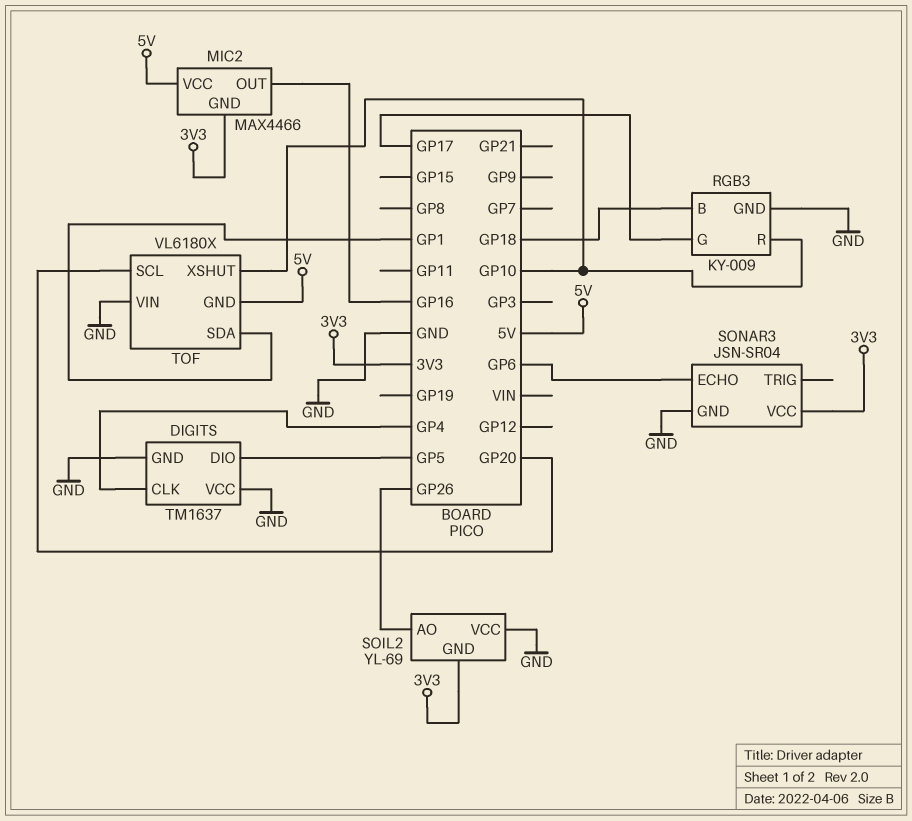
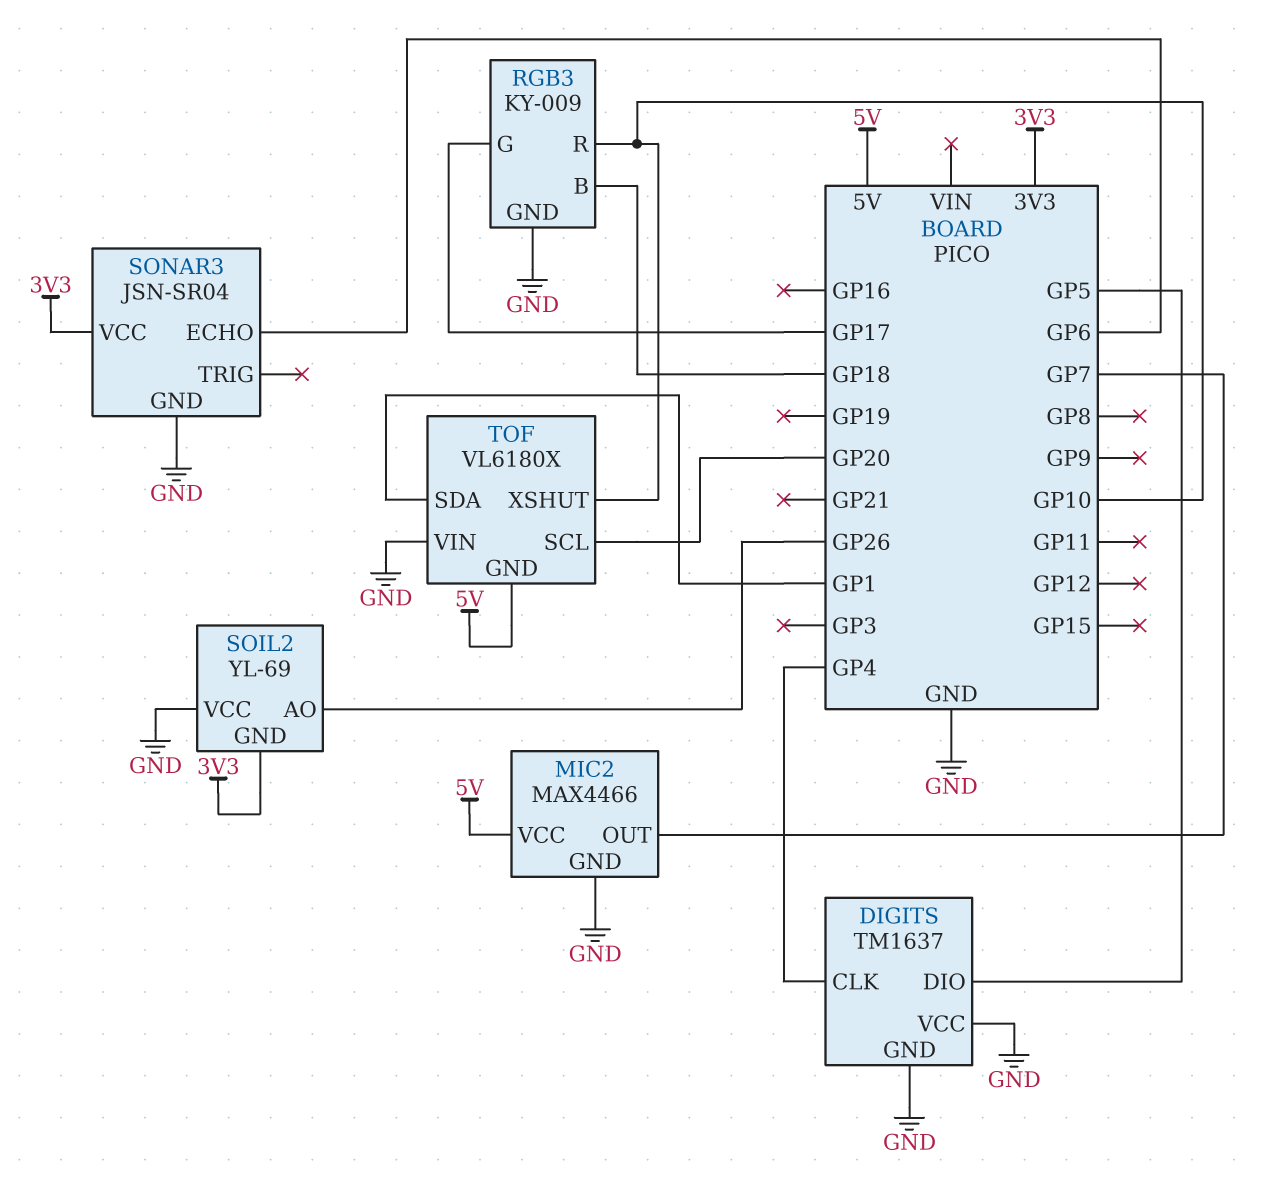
MIC2 pin GND: 3V3 -> GND
MIC2 pin OUT: GP16 -> GP7

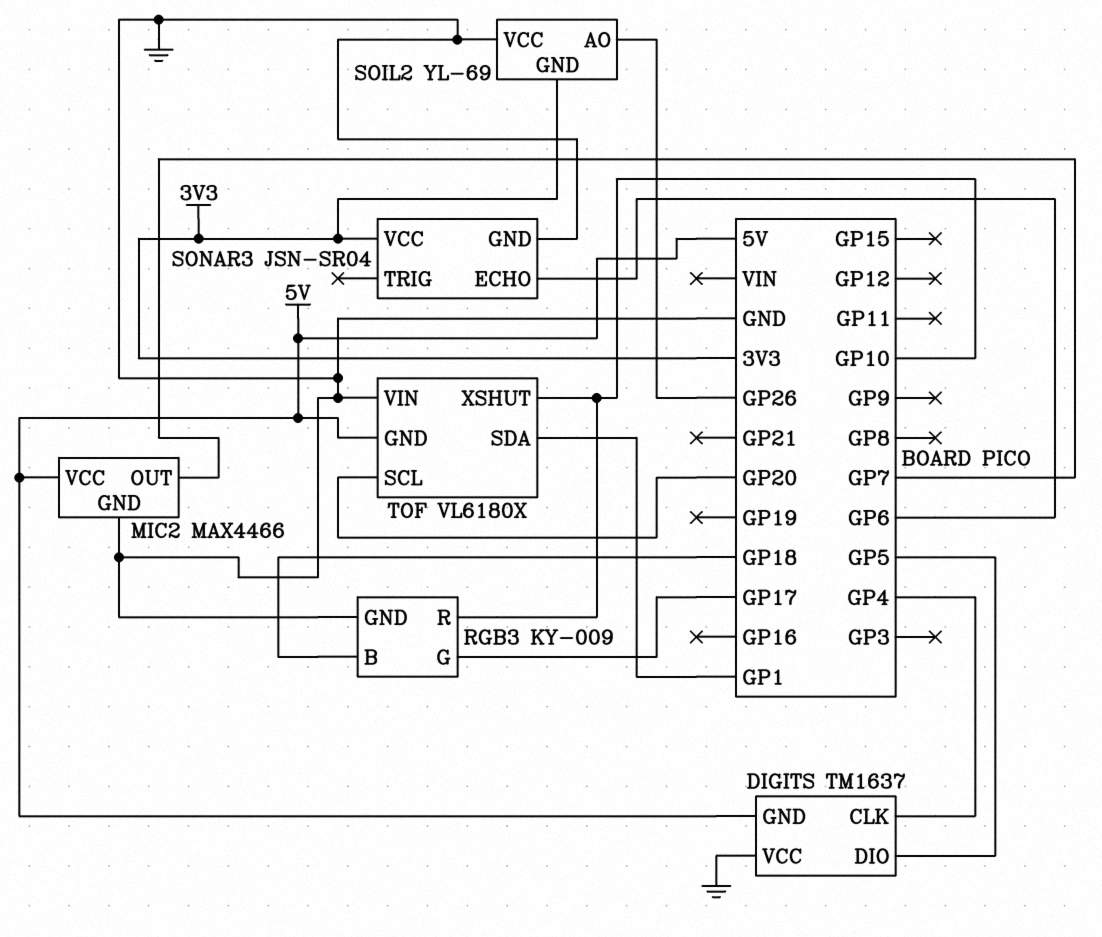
DIGITS pin GND: GND -> 5V

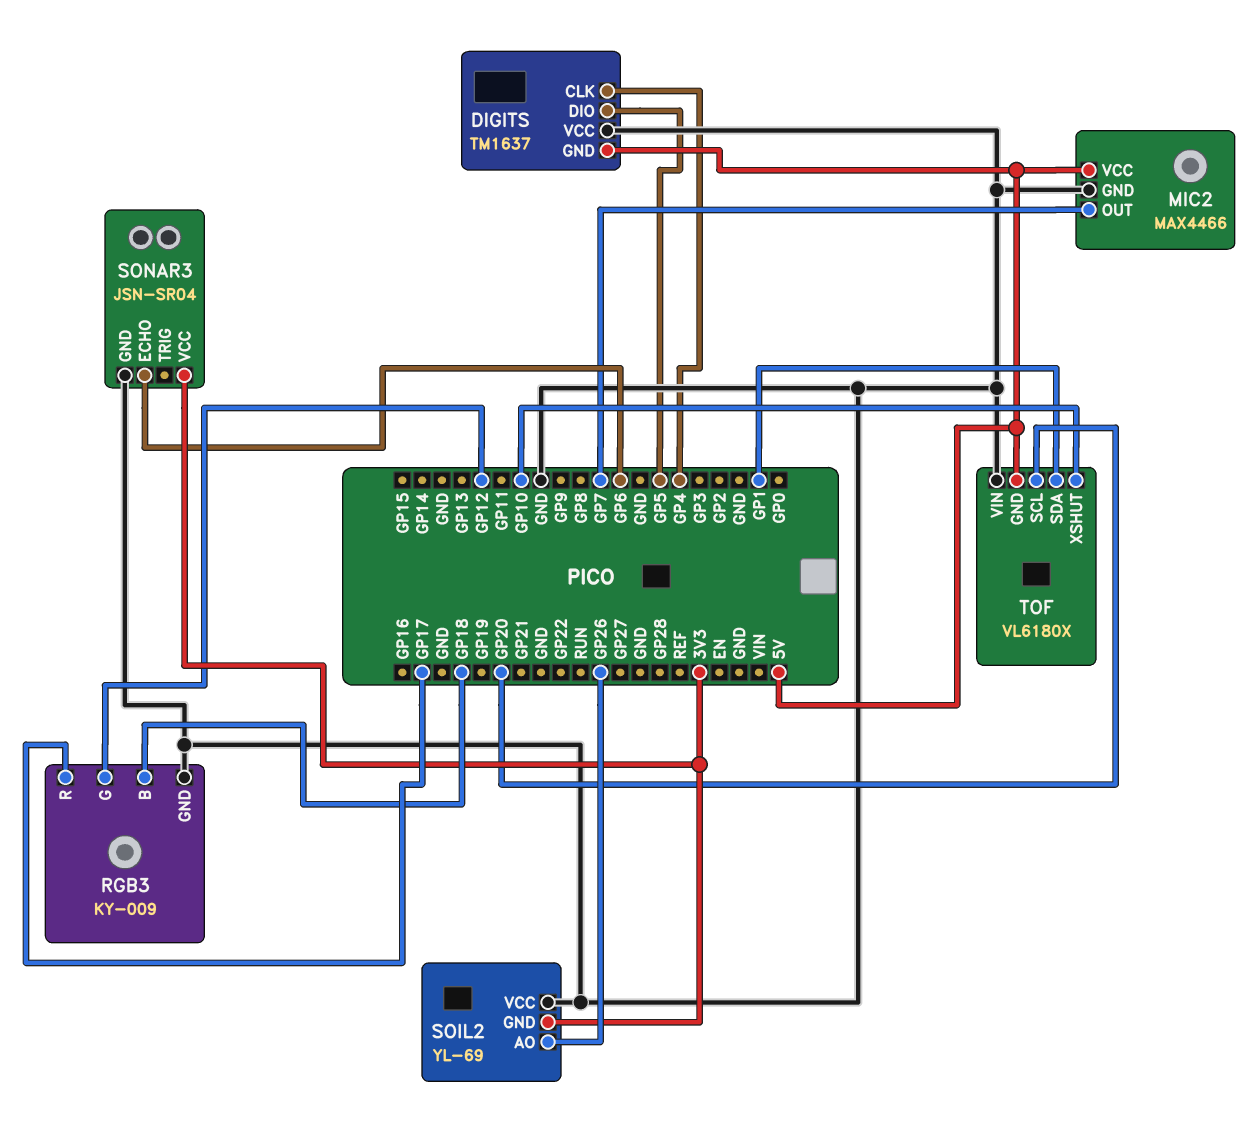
RGB3 pin G: GP17 -> GP12
RGB3 pin R: GP10 -> GP17

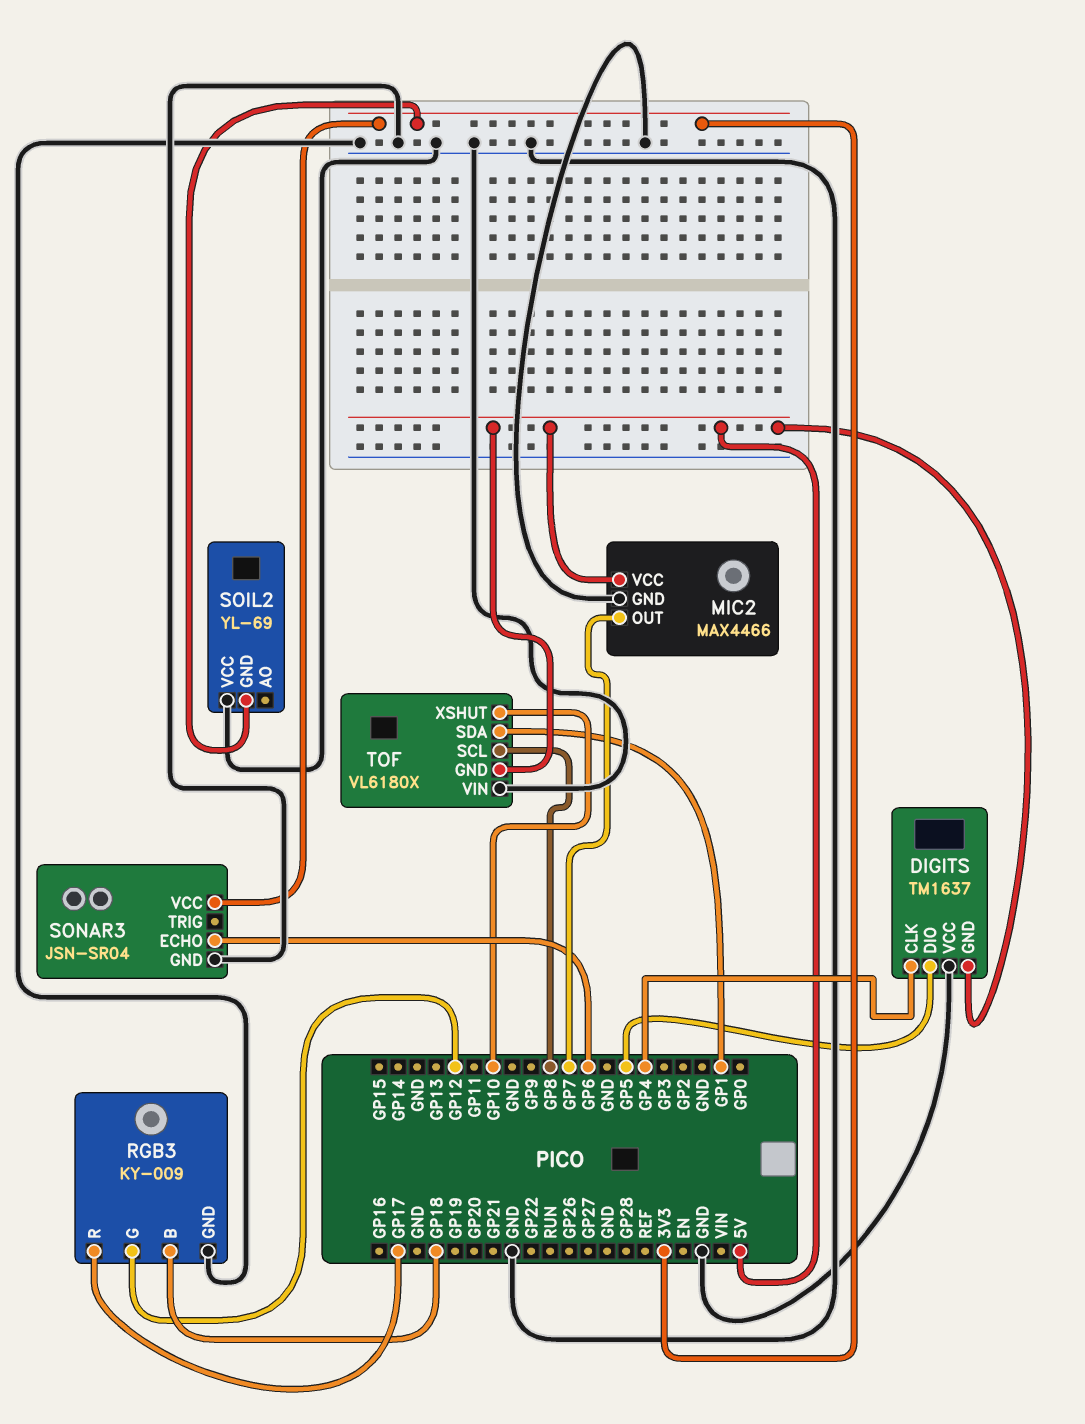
SOIL2 pin AO: GP26 -> none
TOF pin SCL: GP20 -> GP8

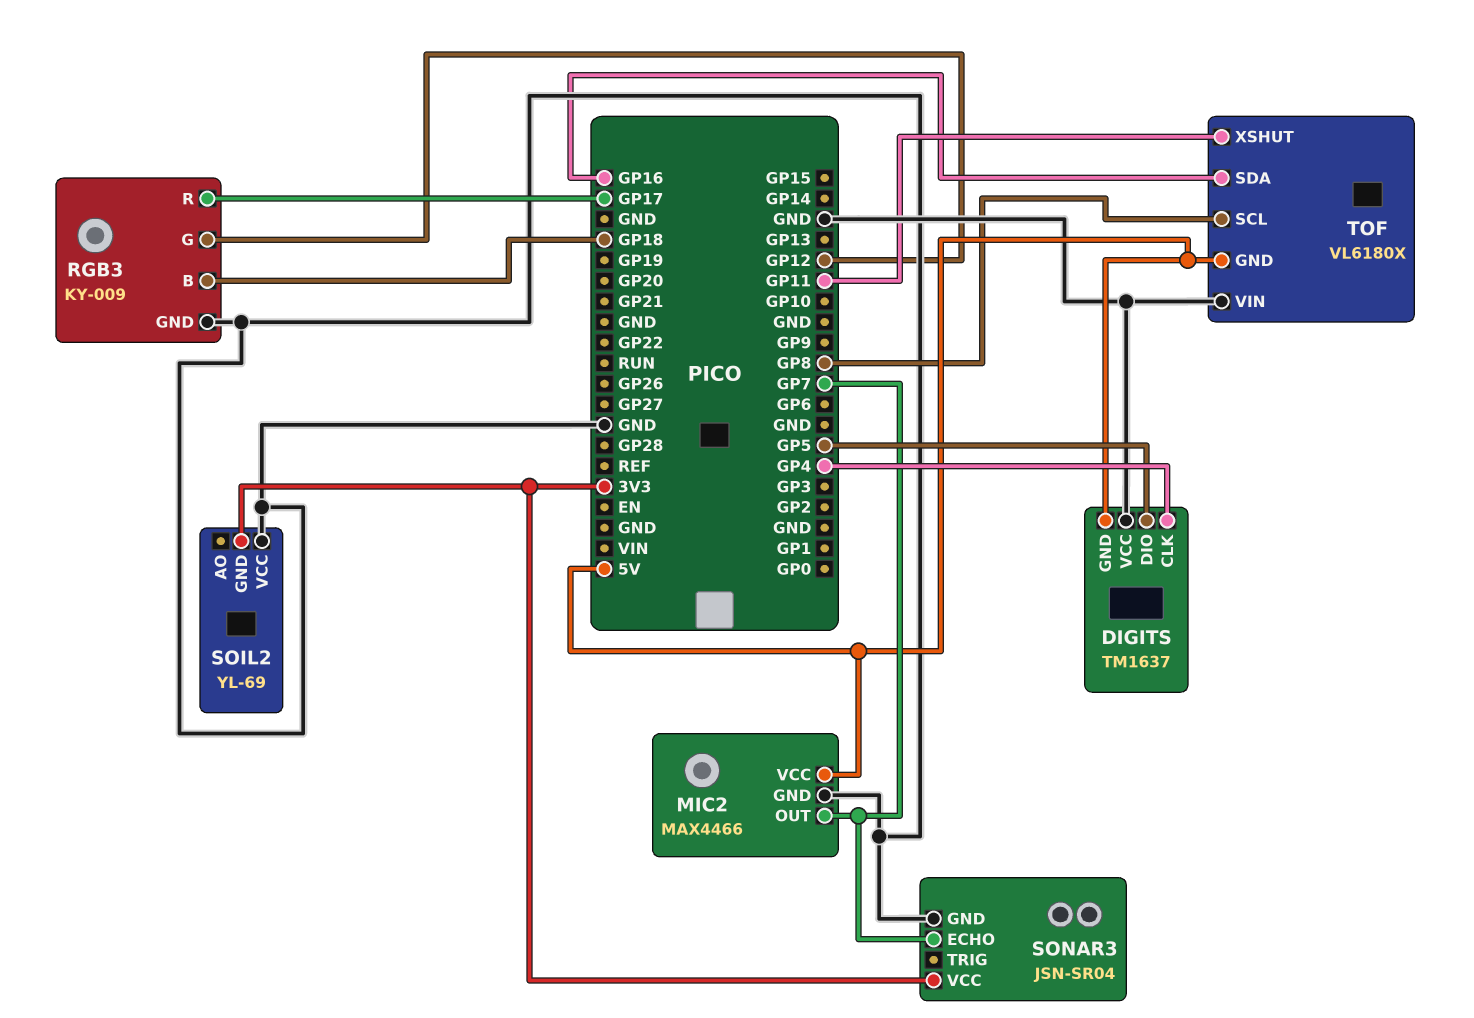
SONAR3 pin ECHO: GP6 -> GP7
TOF pin SDA: GP1 -> GP16
TOF pin XSHUT: GP10 -> GP11

